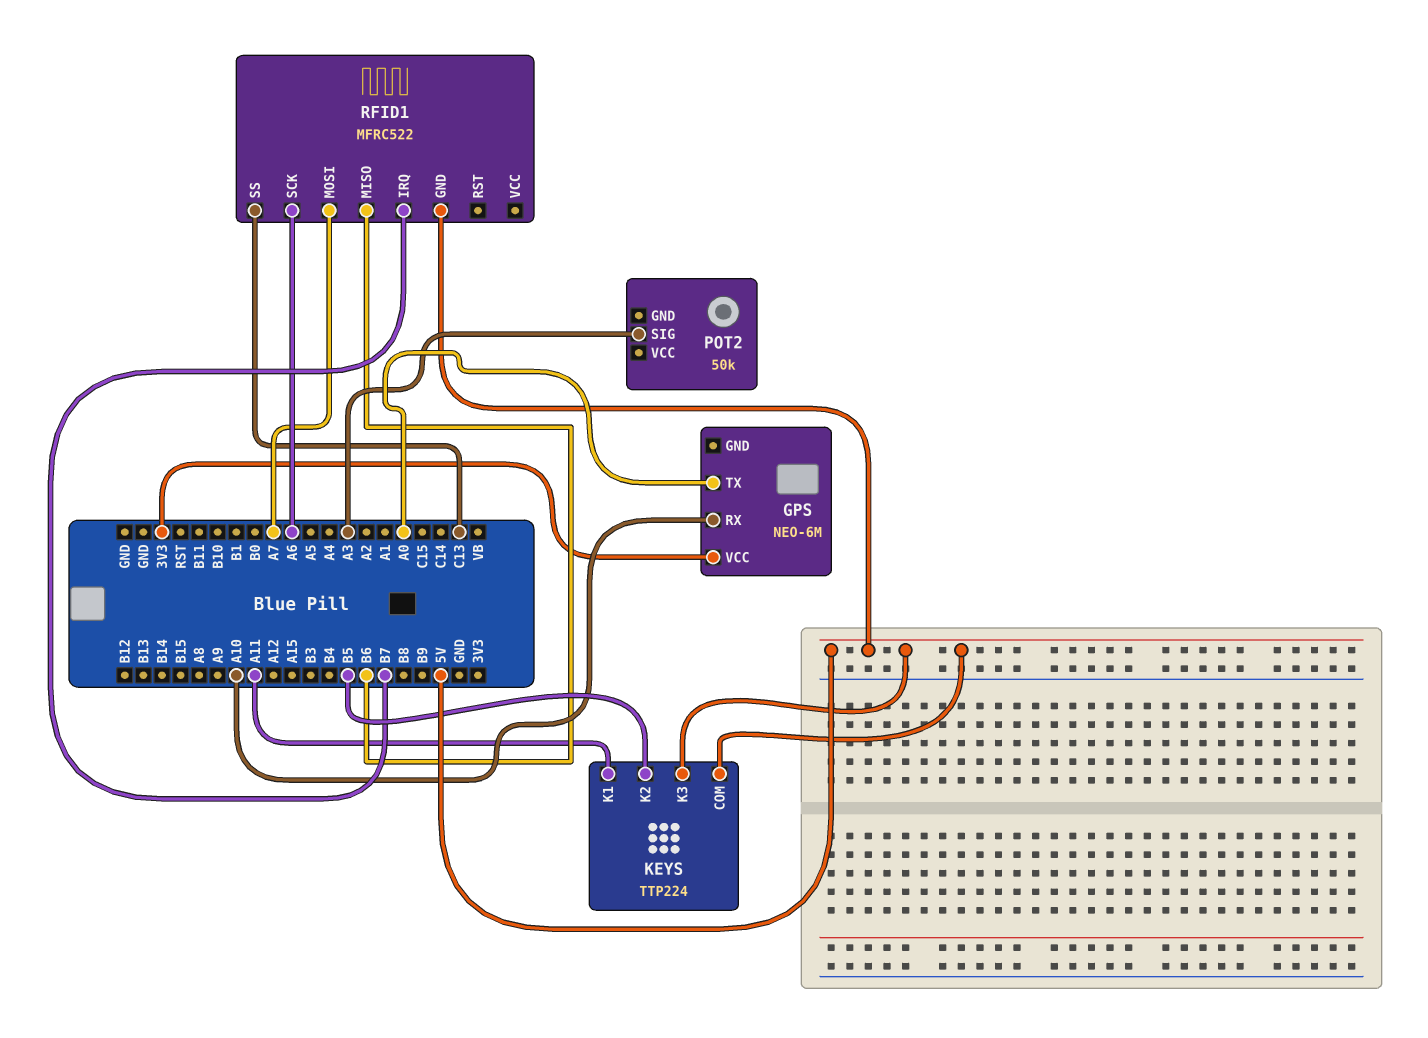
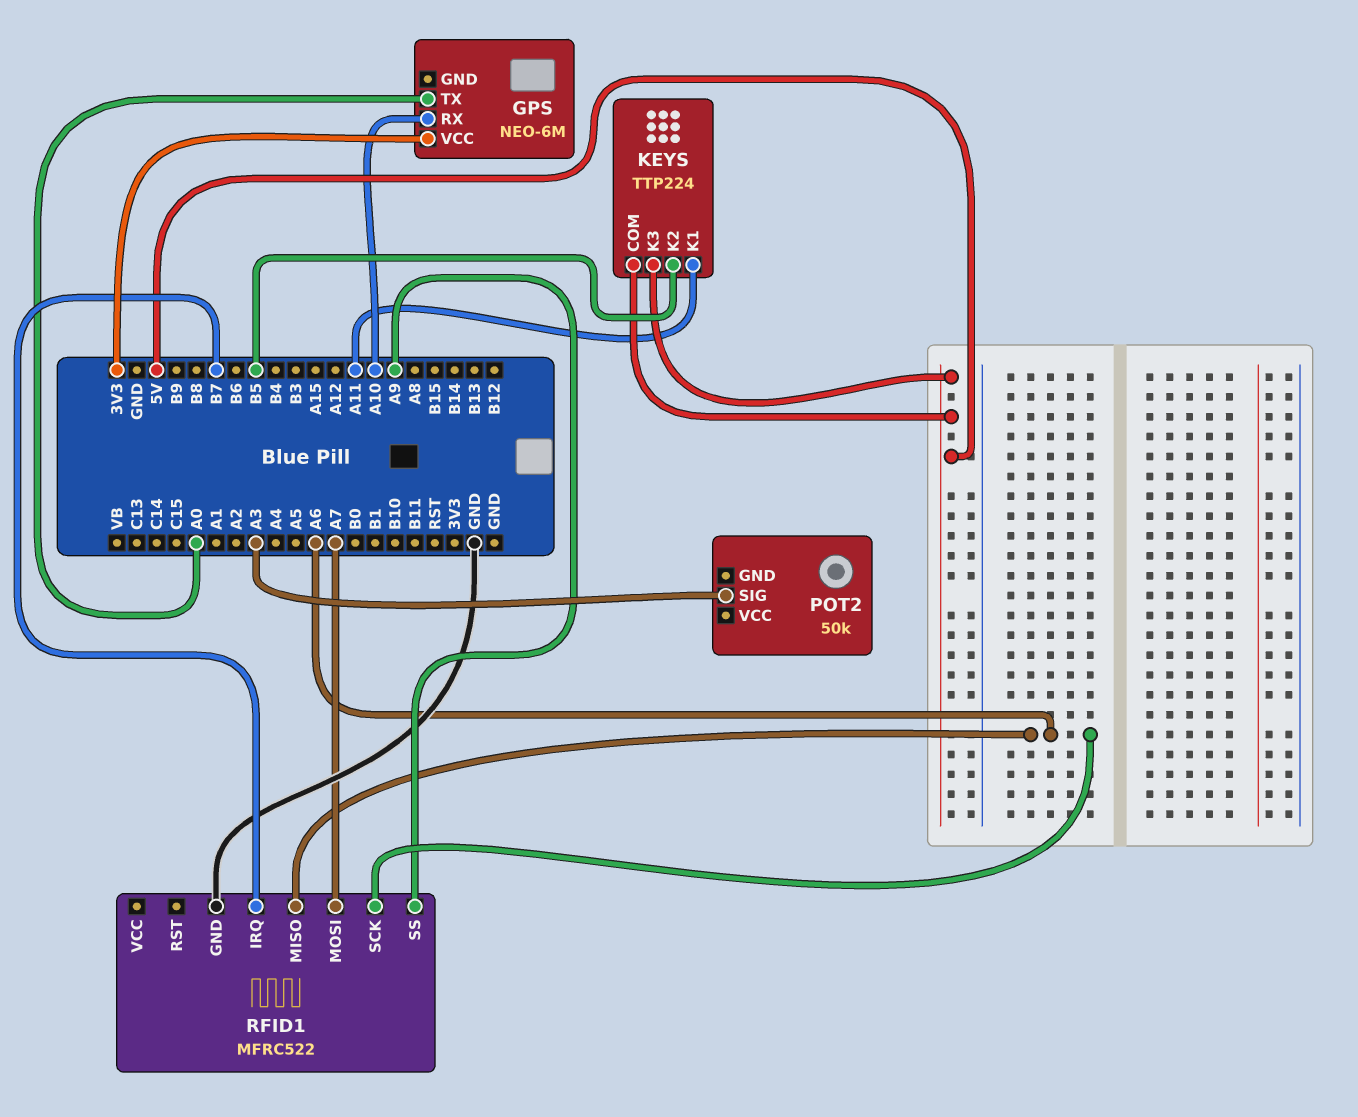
RFID1 pin GND: 5V -> GND
RFID1 pin MISO: B6 -> A6
RFID1 pin SS: C13 -> A9

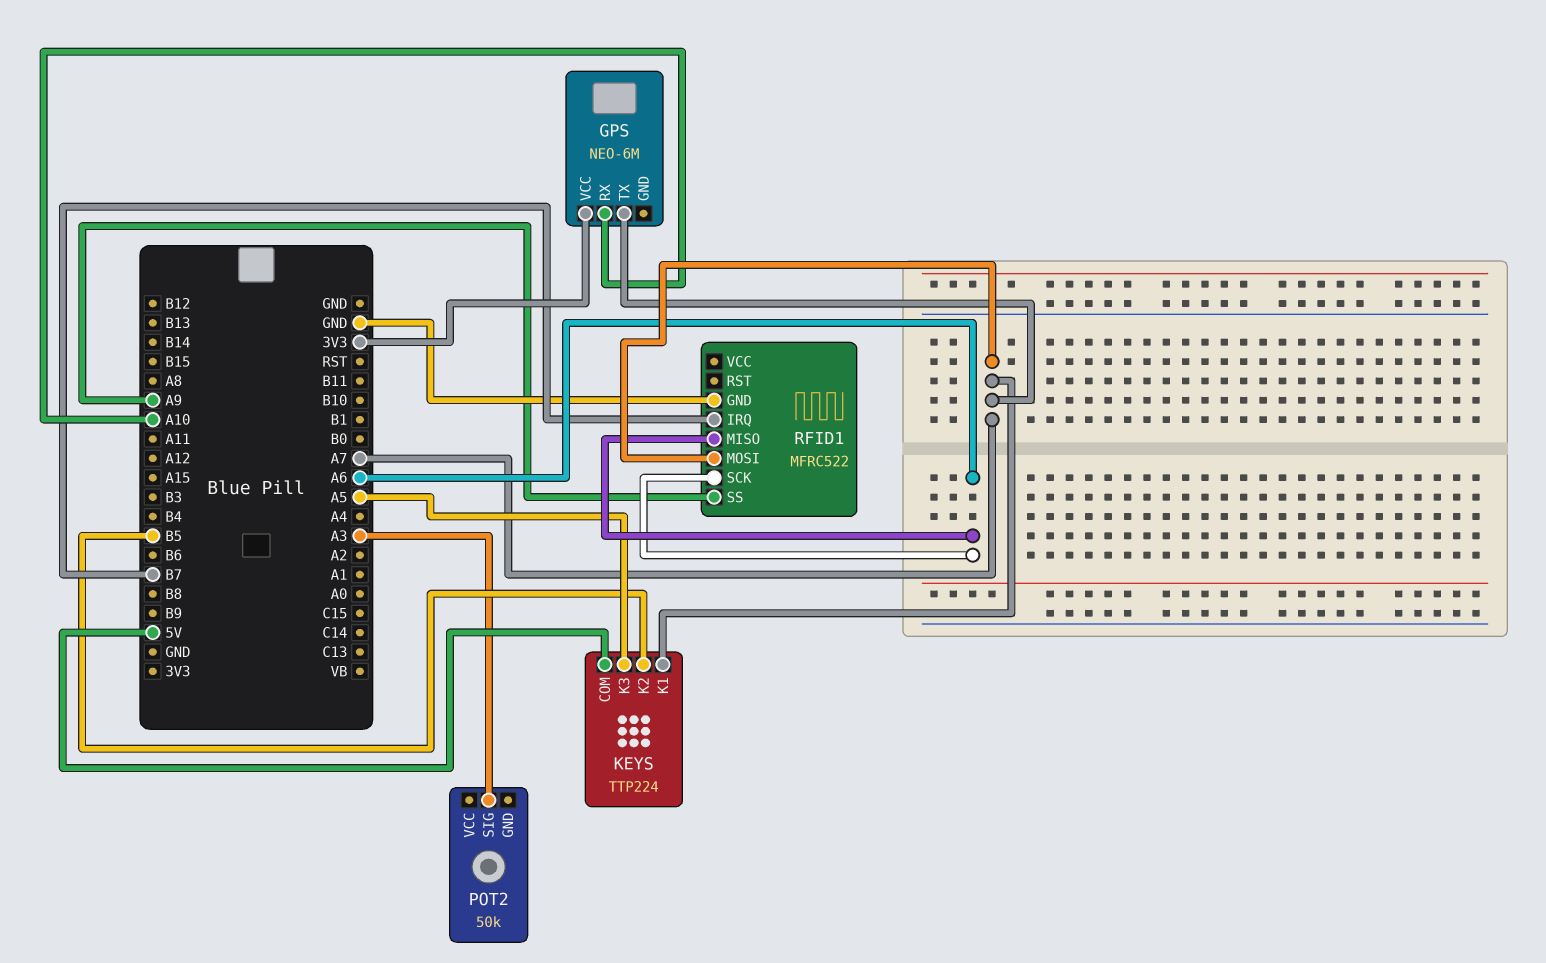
GPS pin TX: A0 -> A7
KEYS pin K1: A11 -> A7
KEYS pin K3: 5V -> A5

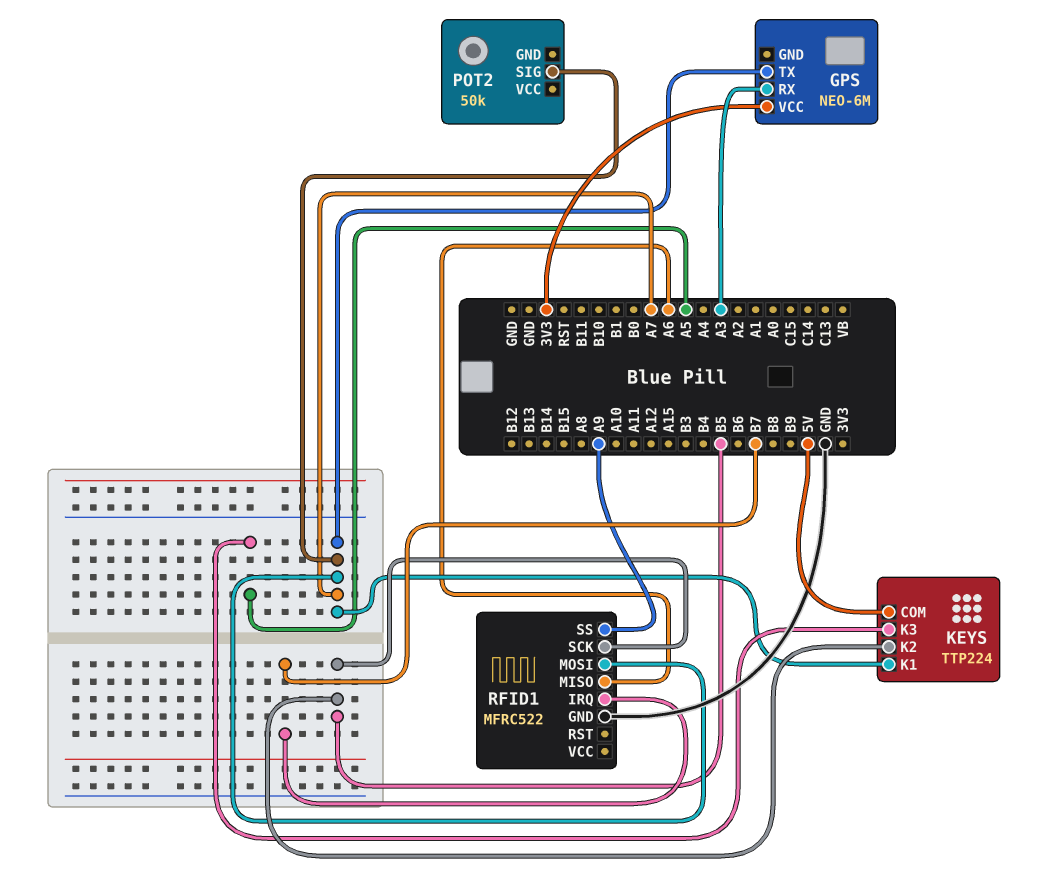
GPS pin RX: A10 -> A3
POT2 pin SIG: A3 -> A7
RFID1 pin SCK: A6 -> B5

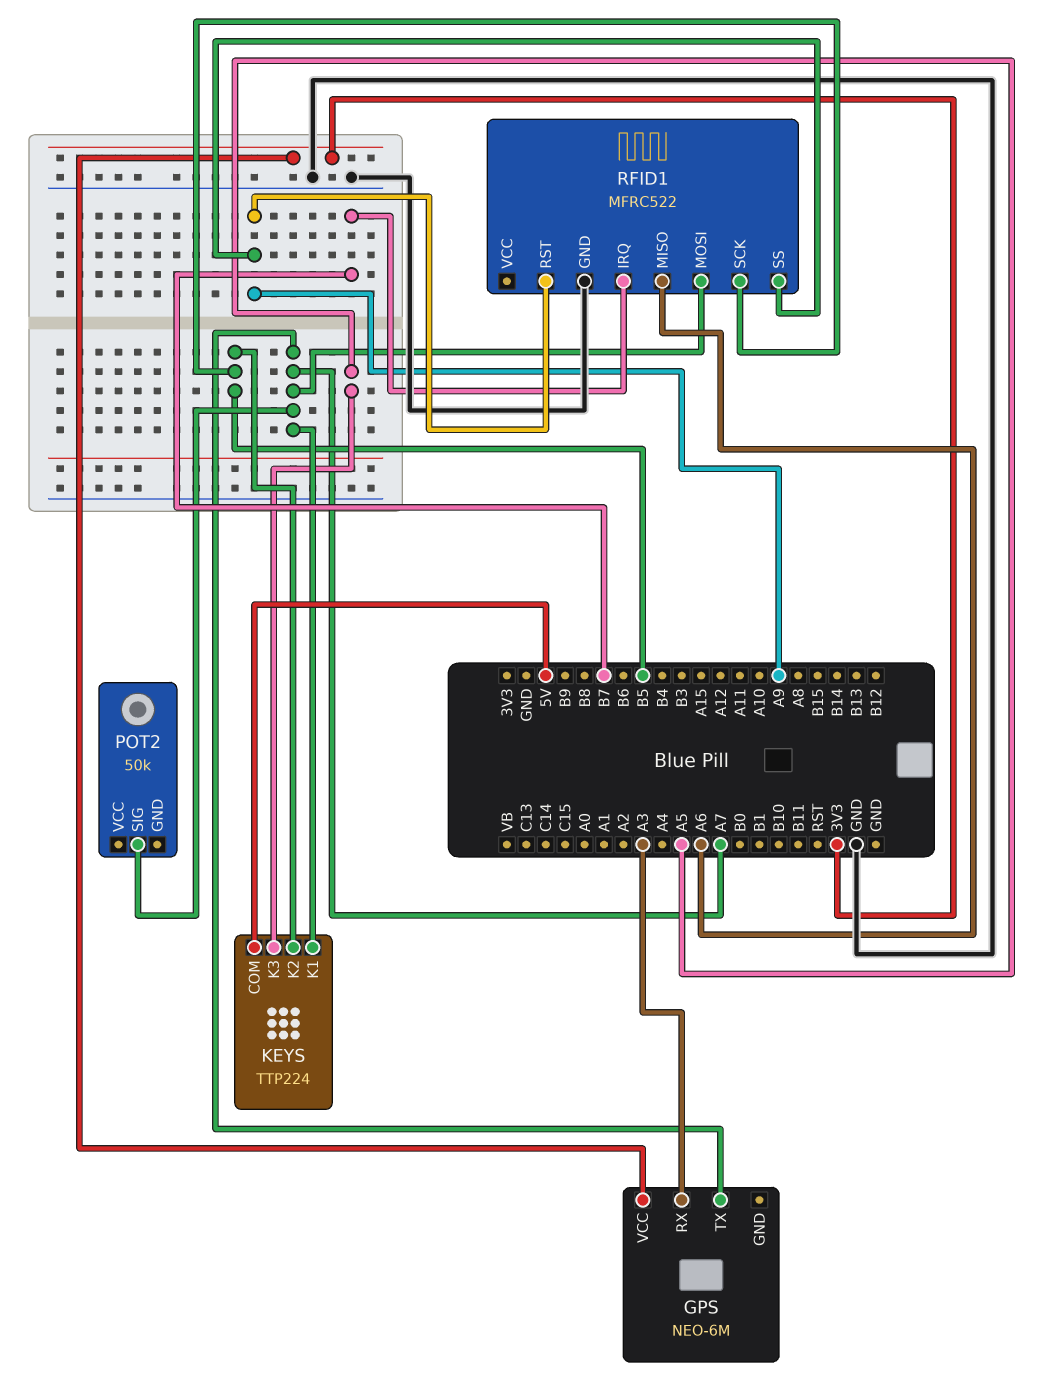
RFID1 pin RST: none -> A9

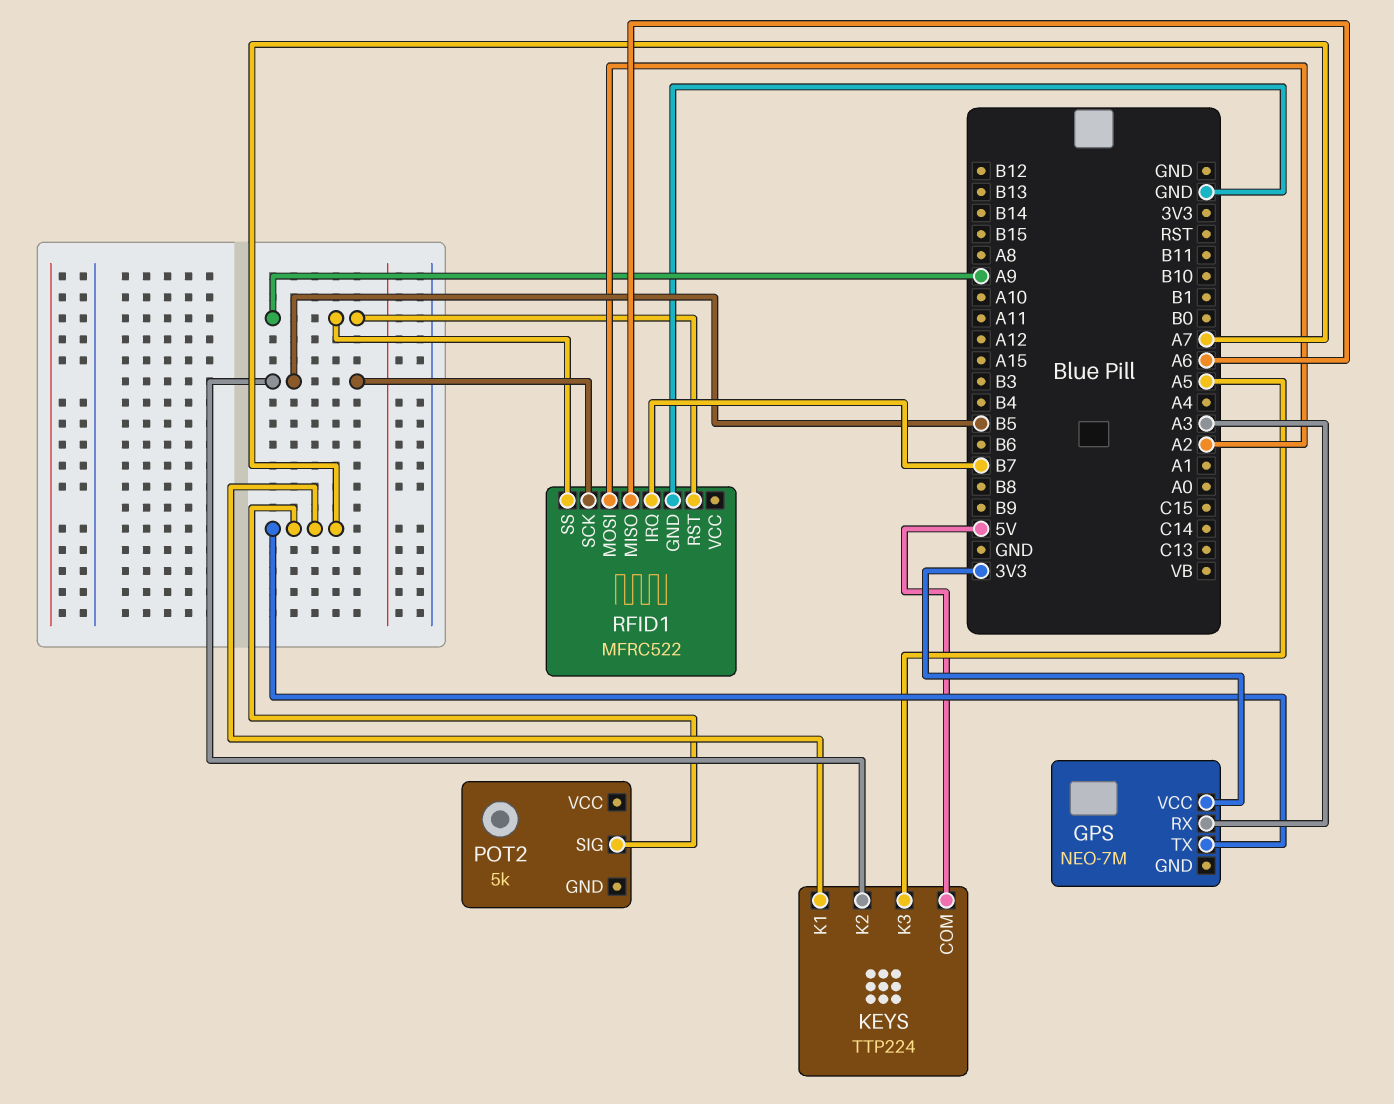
GPS: NEO-6M -> NEO-7M
POT2: 50k -> 5k
RFID1 pin MOSI: A7 -> A2

